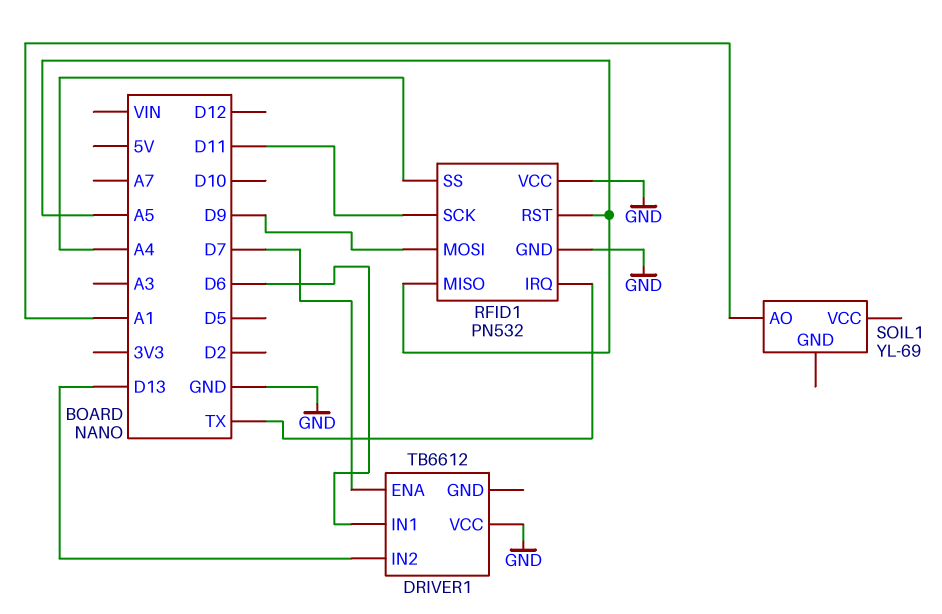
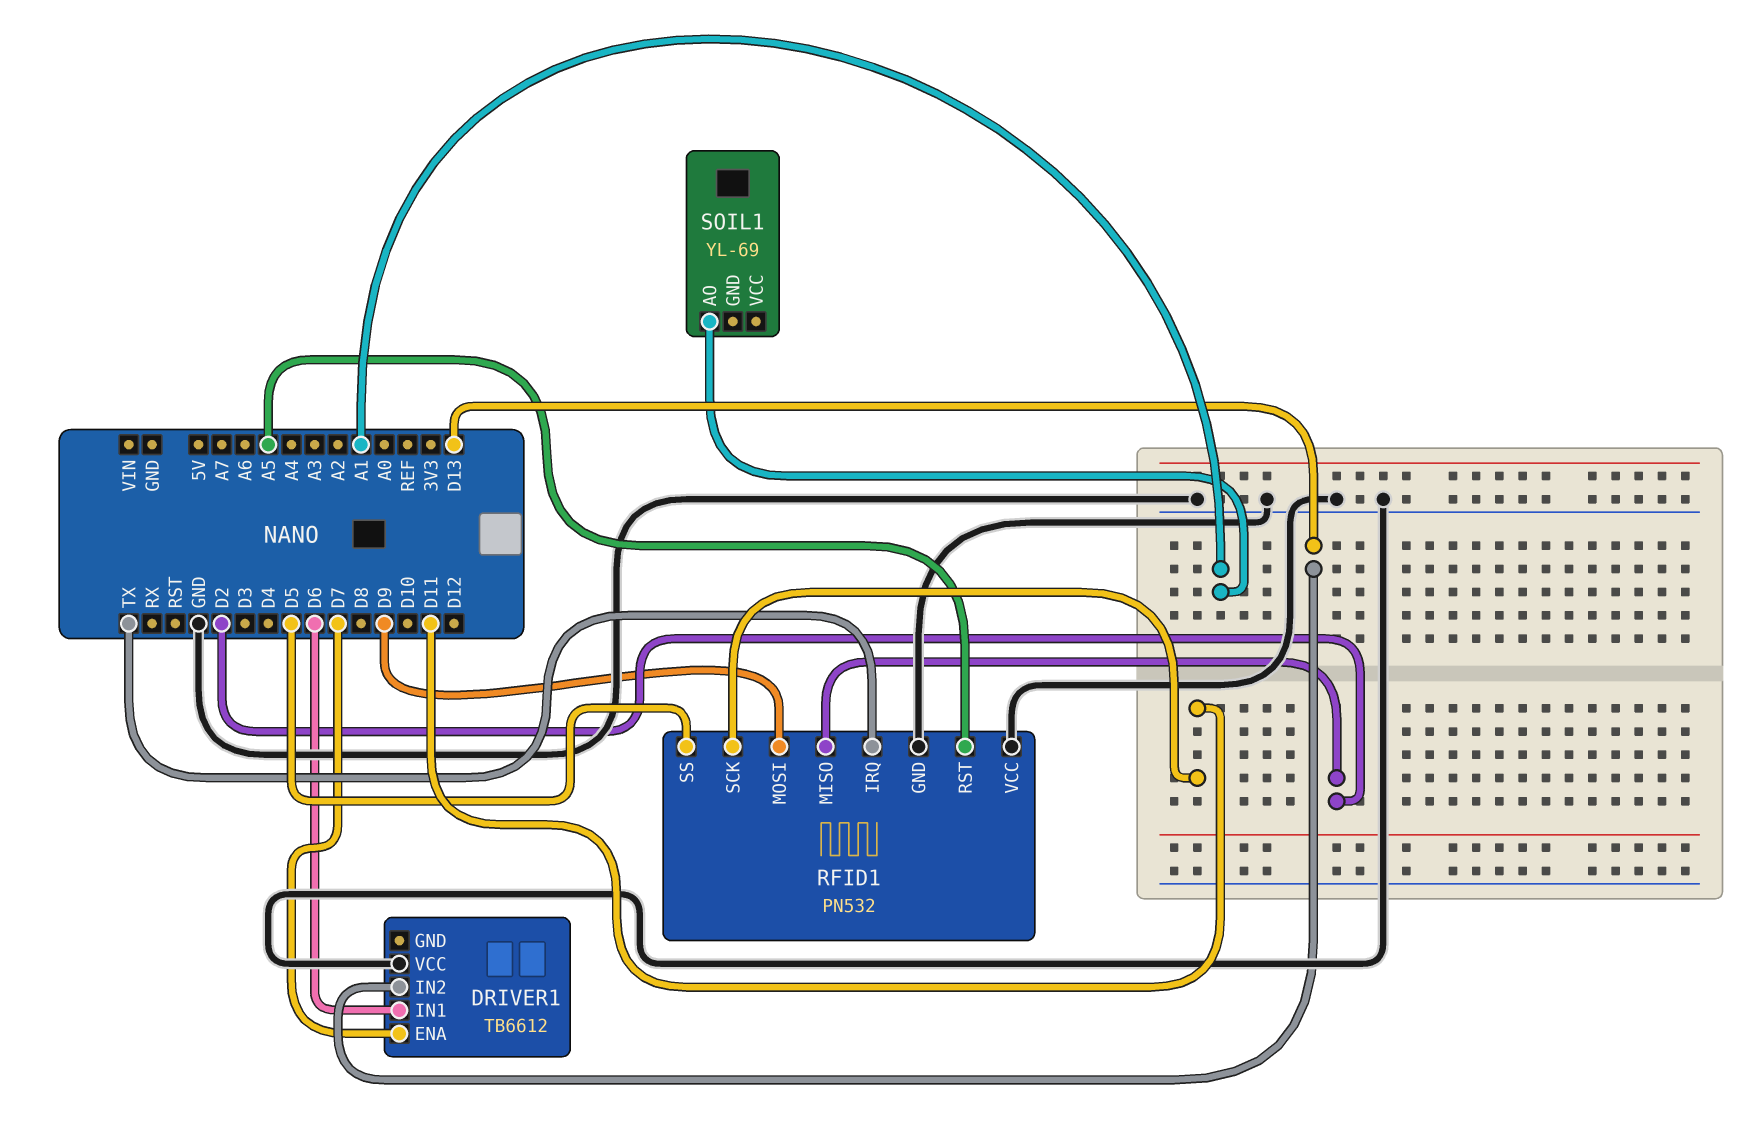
RFID1 pin MISO: A5 -> D2
RFID1 pin SS: A4 -> D5

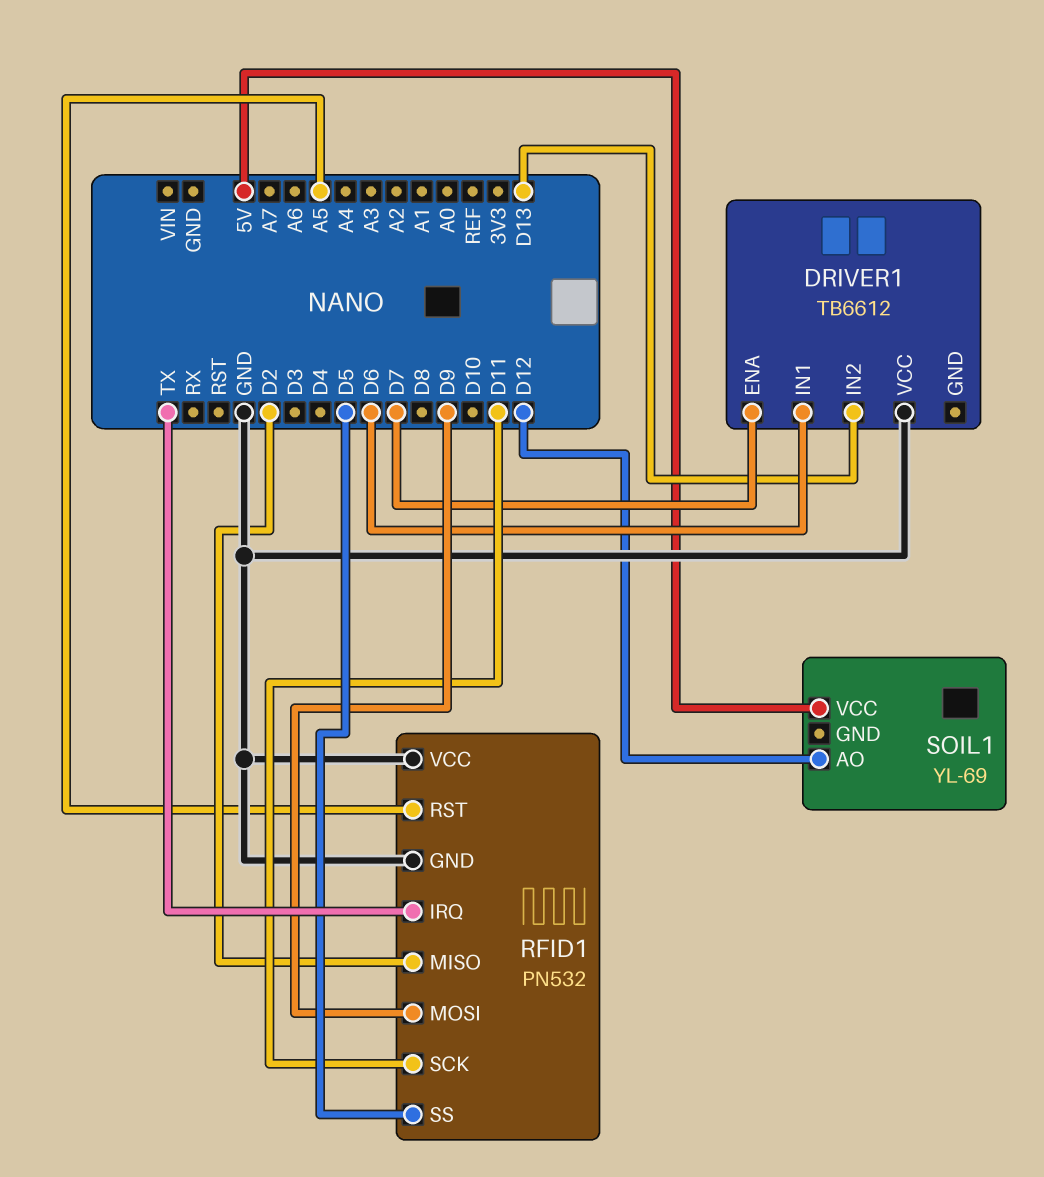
SOIL1 pin AO: A1 -> D12
SOIL1 pin VCC: none -> 5V

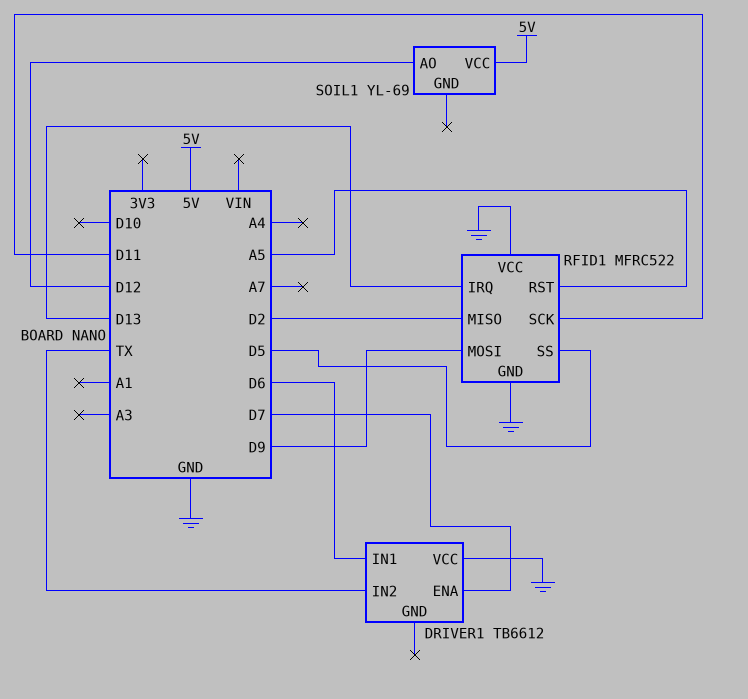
DRIVER1 pin IN2: D13 -> TX
RFID1: PN532 -> MFRC522
RFID1 pin IRQ: TX -> D13

